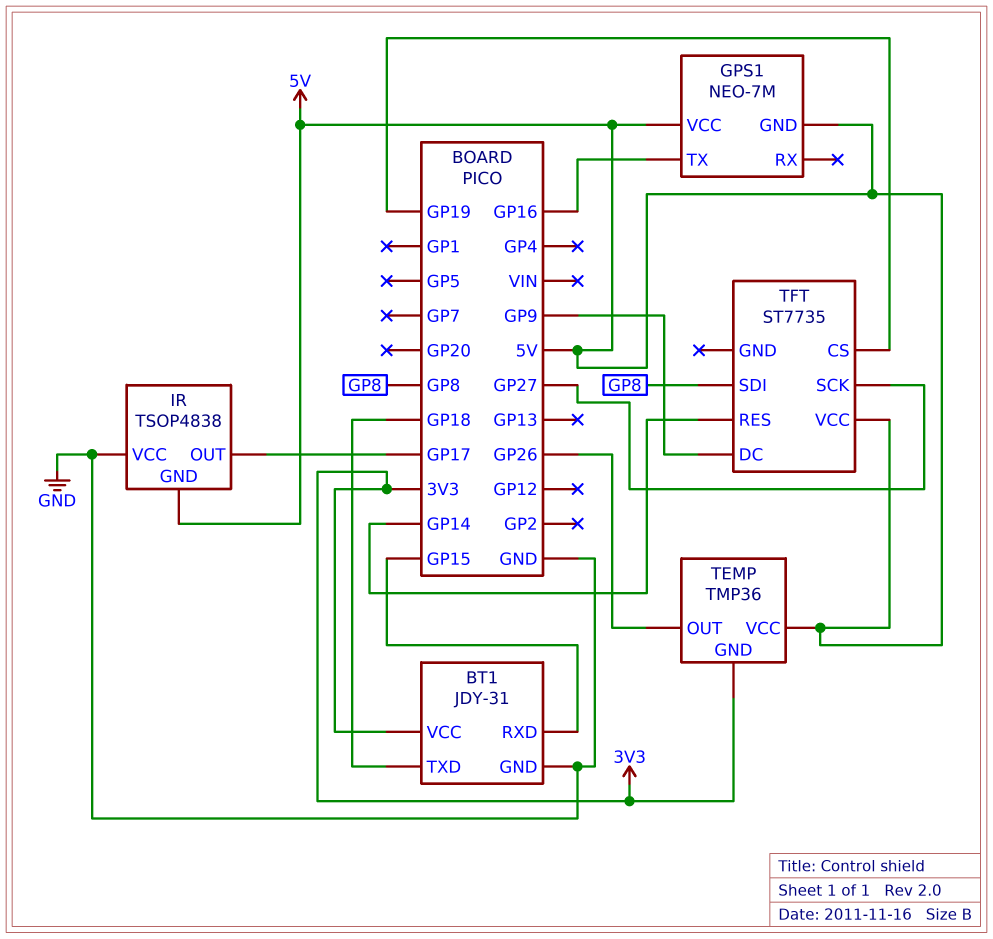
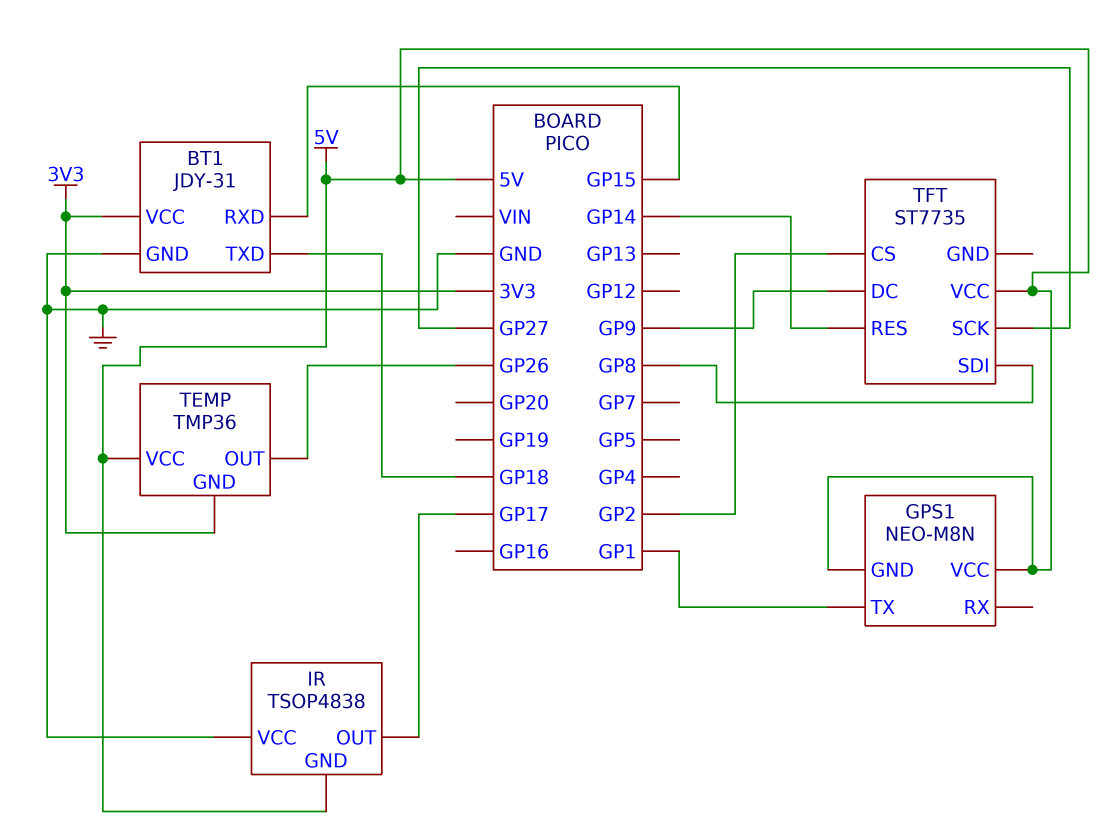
GPS1: NEO-7M -> NEO-M8N
GPS1 pin TX: GP16 -> GP1
TFT pin CS: GP19 -> GP2

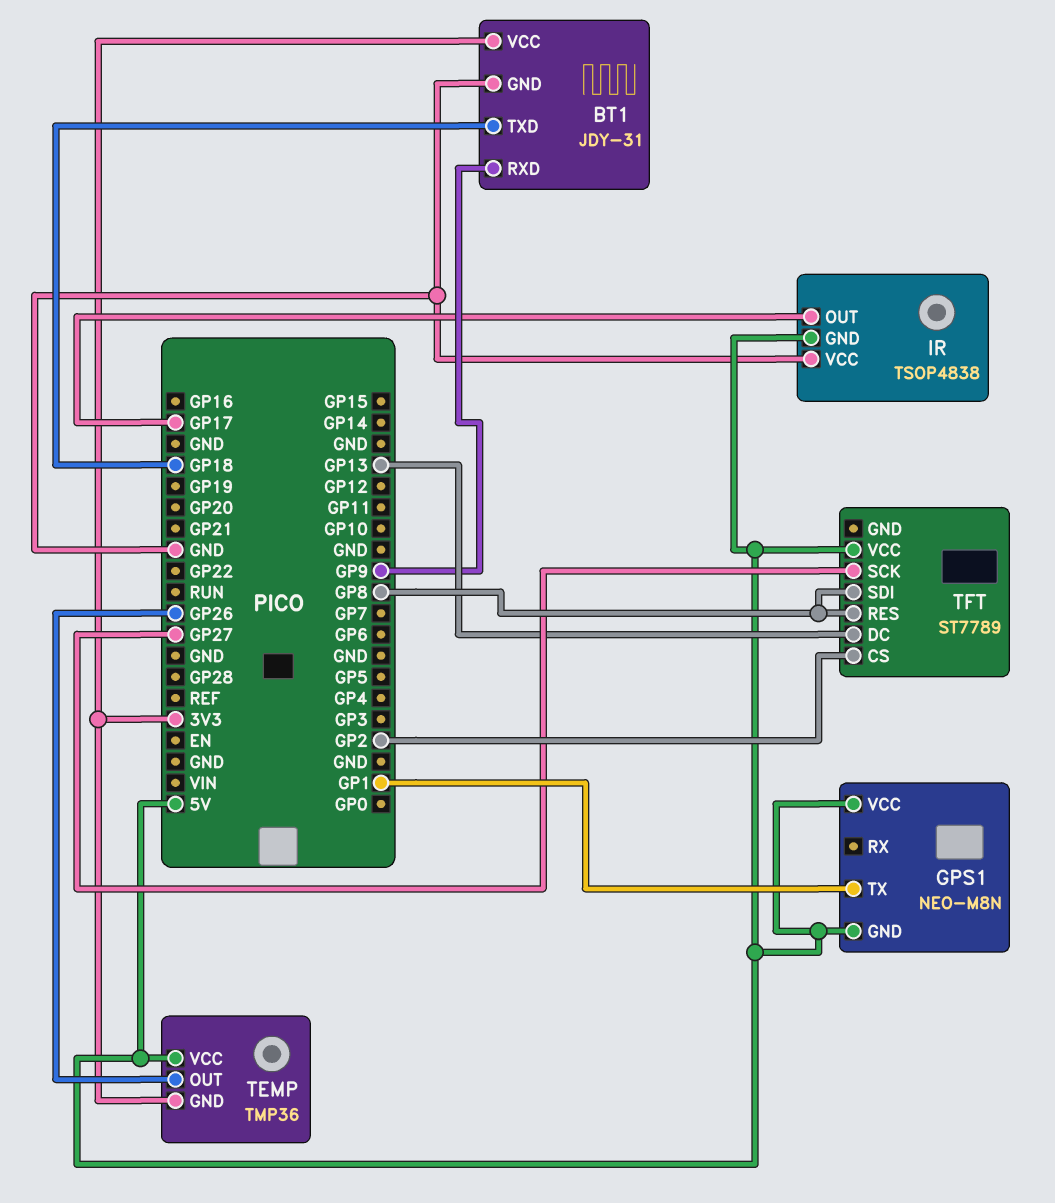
BT1 pin RXD: GP15 -> GP9
TFT: ST7735 -> ST7789
TFT pin DC: GP9 -> GP13
TFT pin RES: GP14 -> GP8

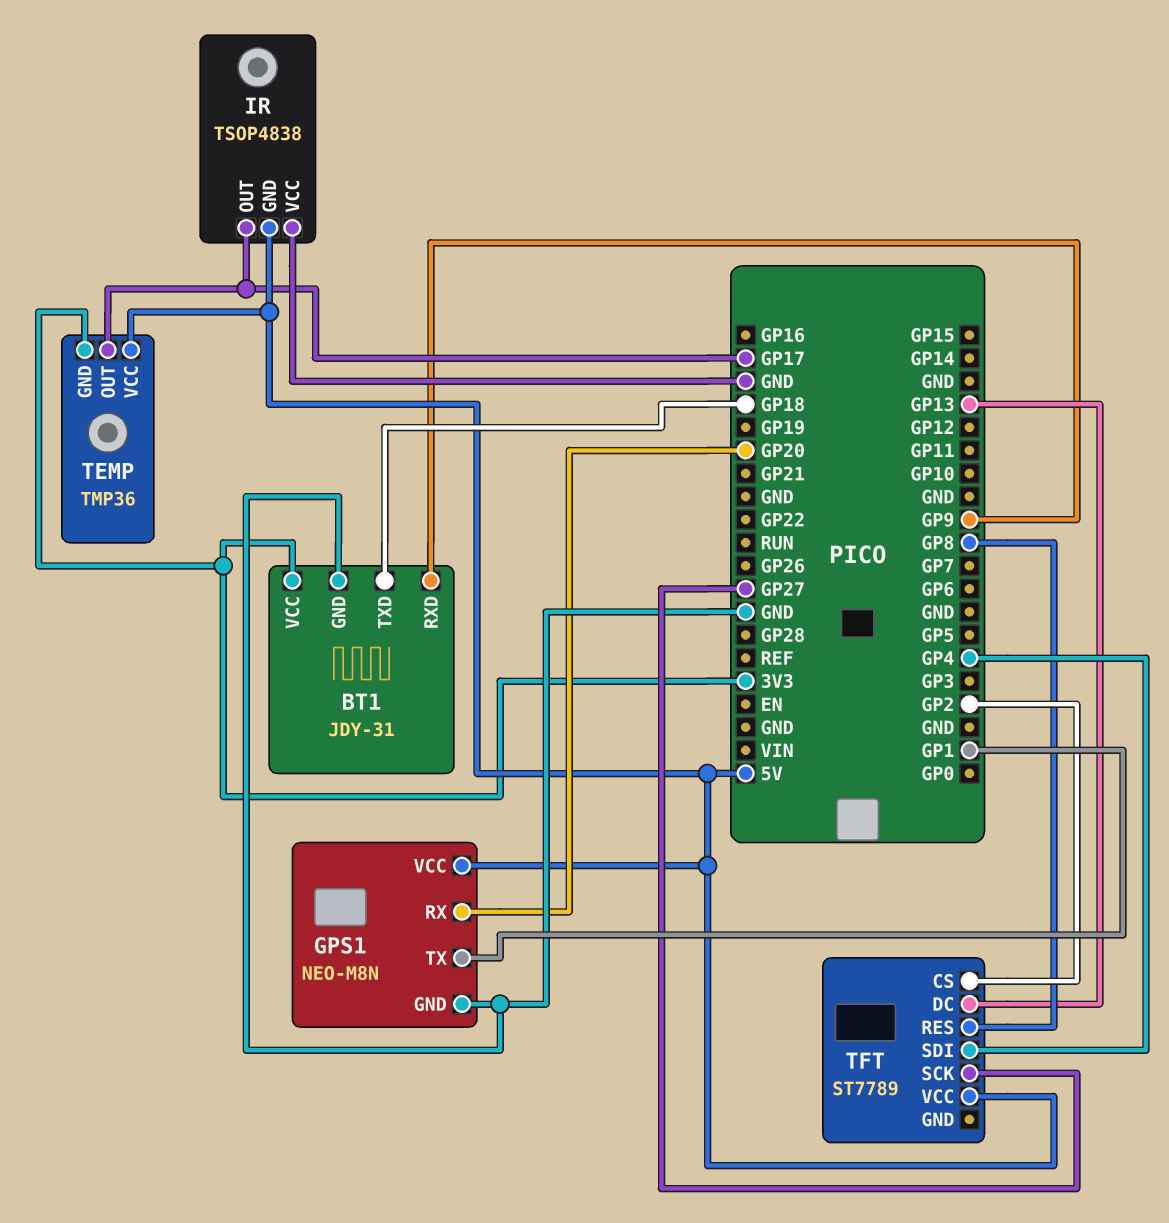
GPS1 pin GND: 5V -> GND
GPS1 pin RX: none -> GP20
TEMP pin OUT: GP26 -> GP17
TFT pin SDI: GP8 -> GP4

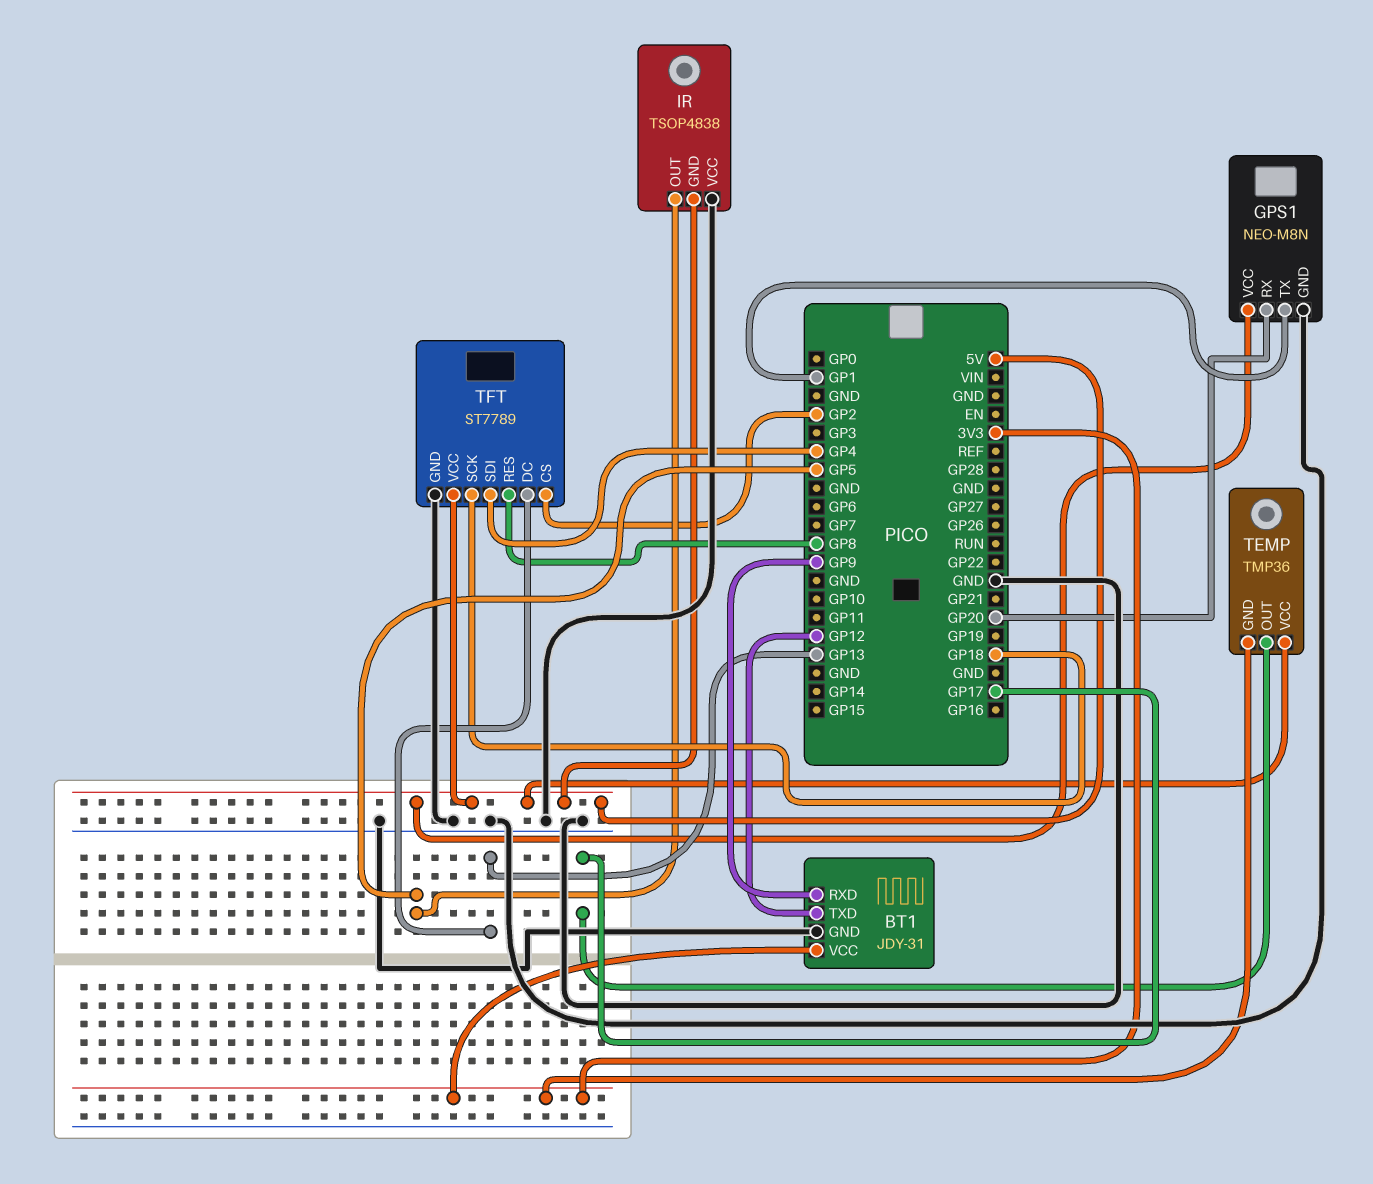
BT1 pin TXD: GP18 -> GP12
IR pin OUT: GP17 -> GP5
TFT pin GND: none -> GND
TFT pin SCK: GP27 -> GP18

